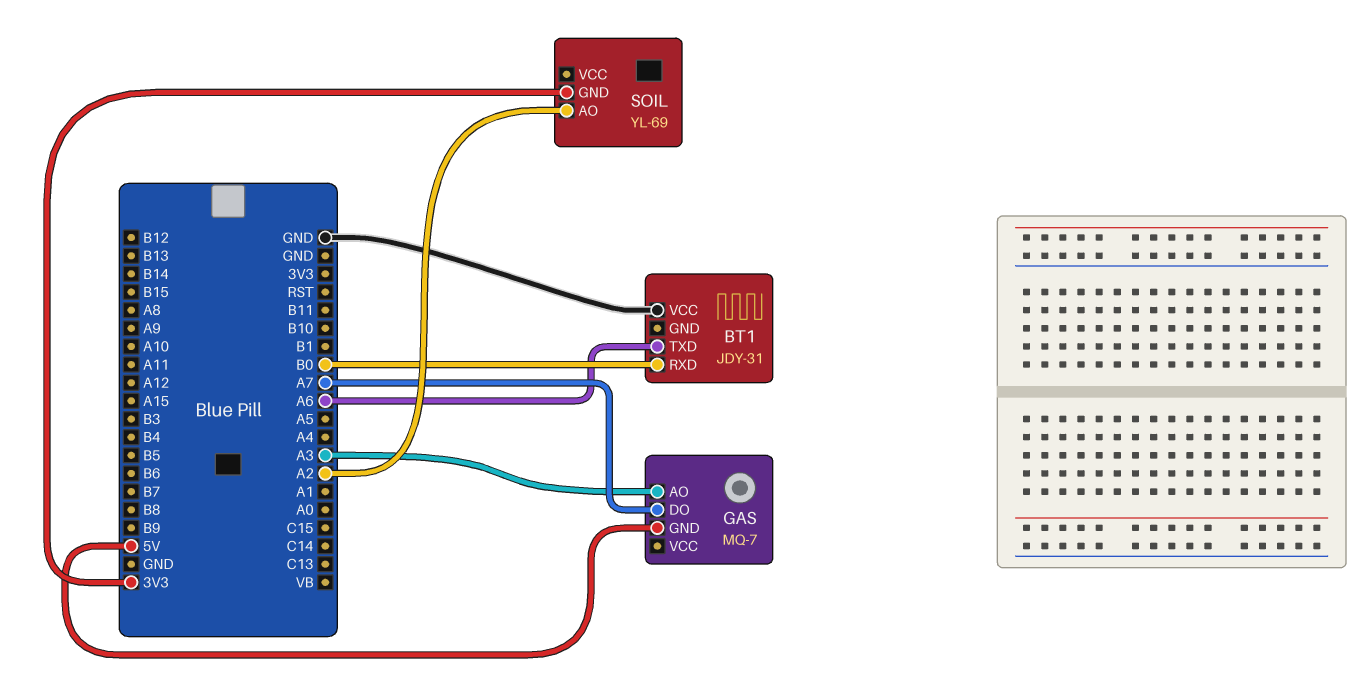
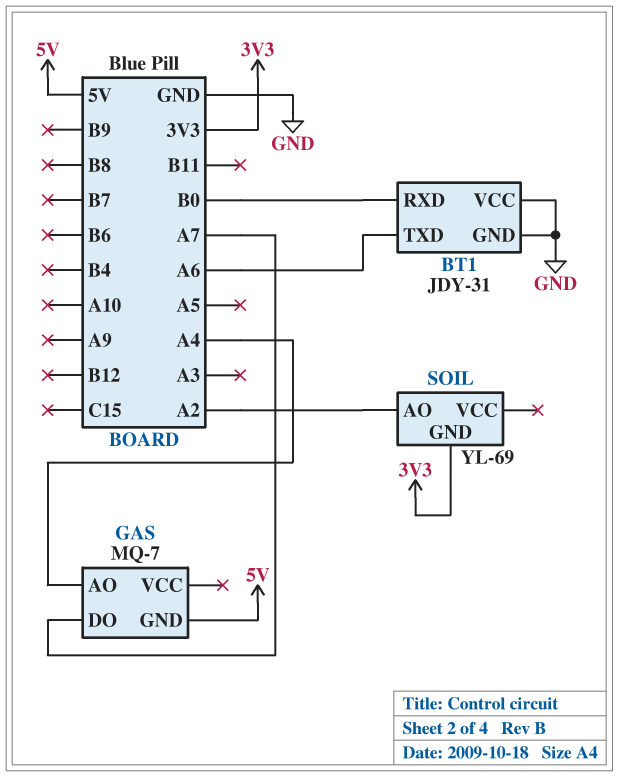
BT1 pin GND: none -> GND
GAS pin AO: A3 -> A4

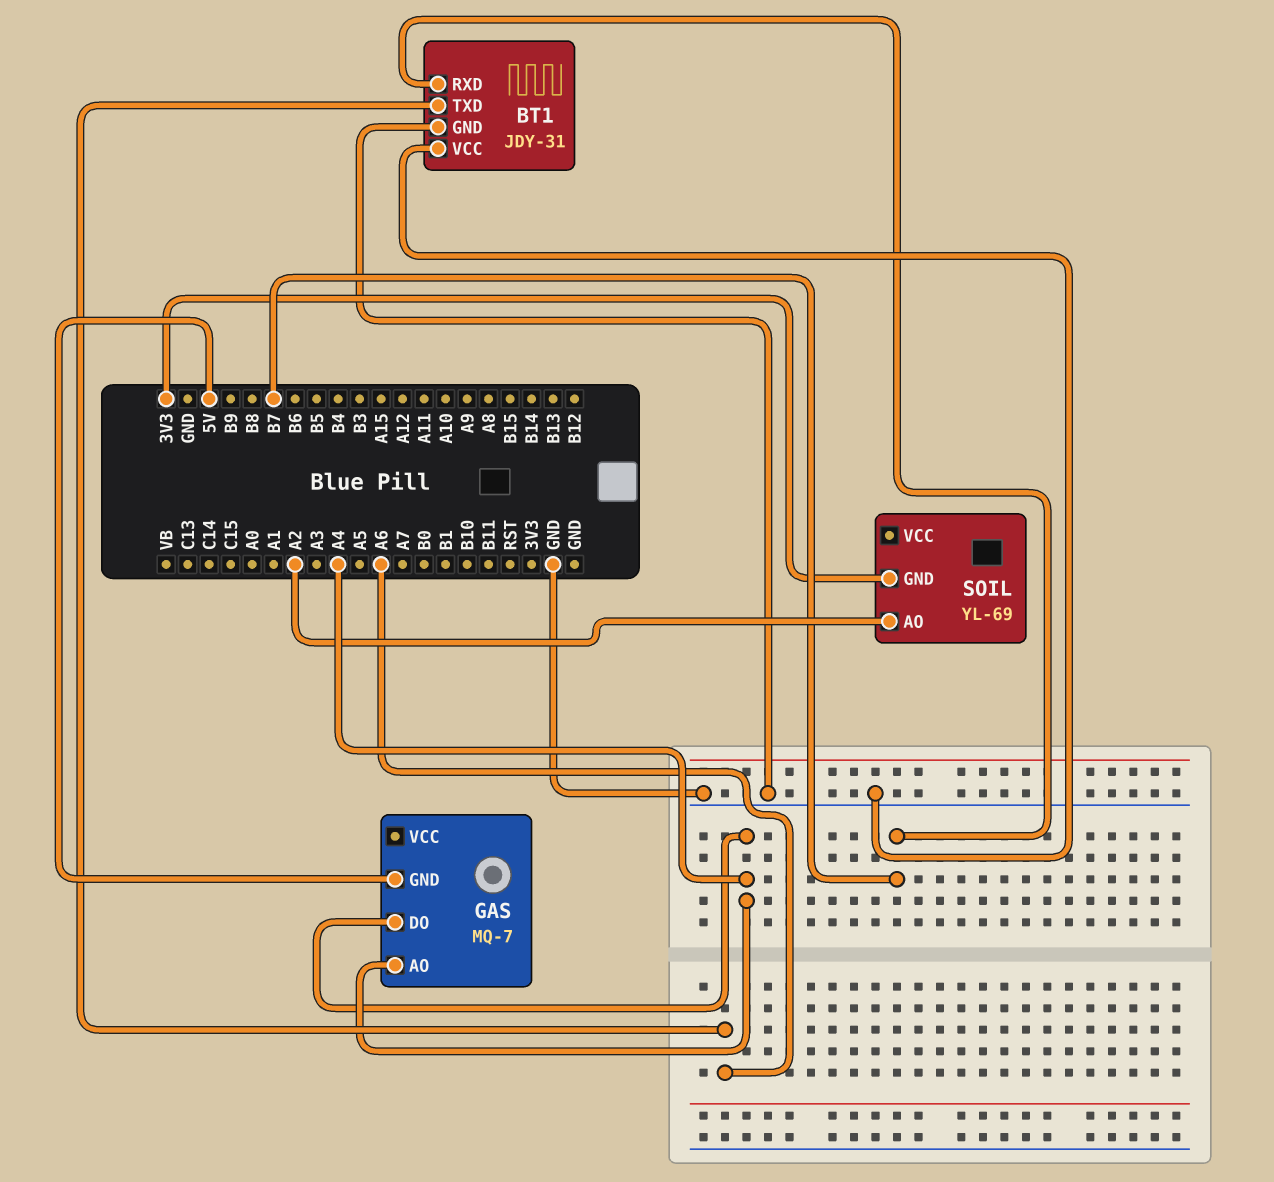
BT1 pin RXD: B0 -> B7
GAS pin DO: A7 -> A4

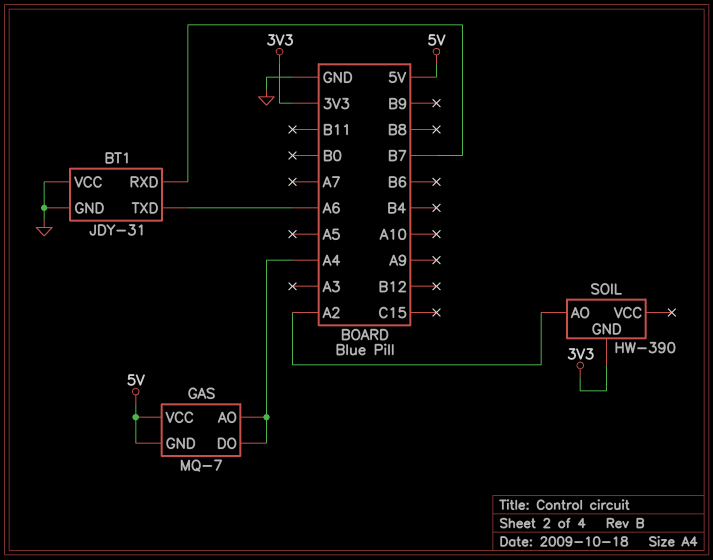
GAS pin VCC: none -> 5V
SOIL: YL-69 -> HW-390

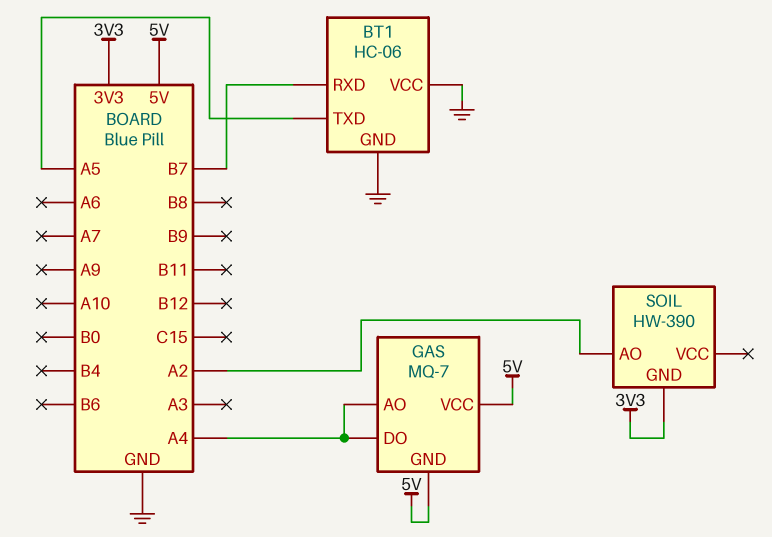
BT1: JDY-31 -> HC-06
BT1 pin TXD: A6 -> A5

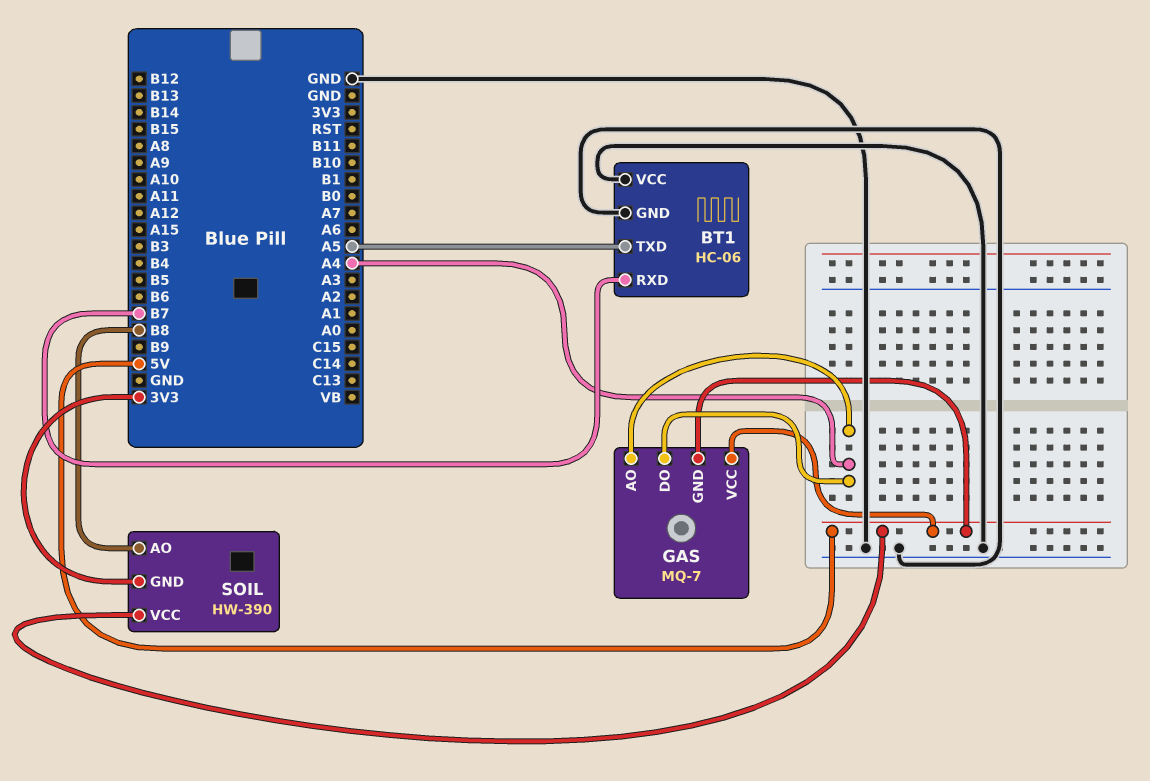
SOIL pin AO: A2 -> B8
SOIL pin VCC: none -> 5V

